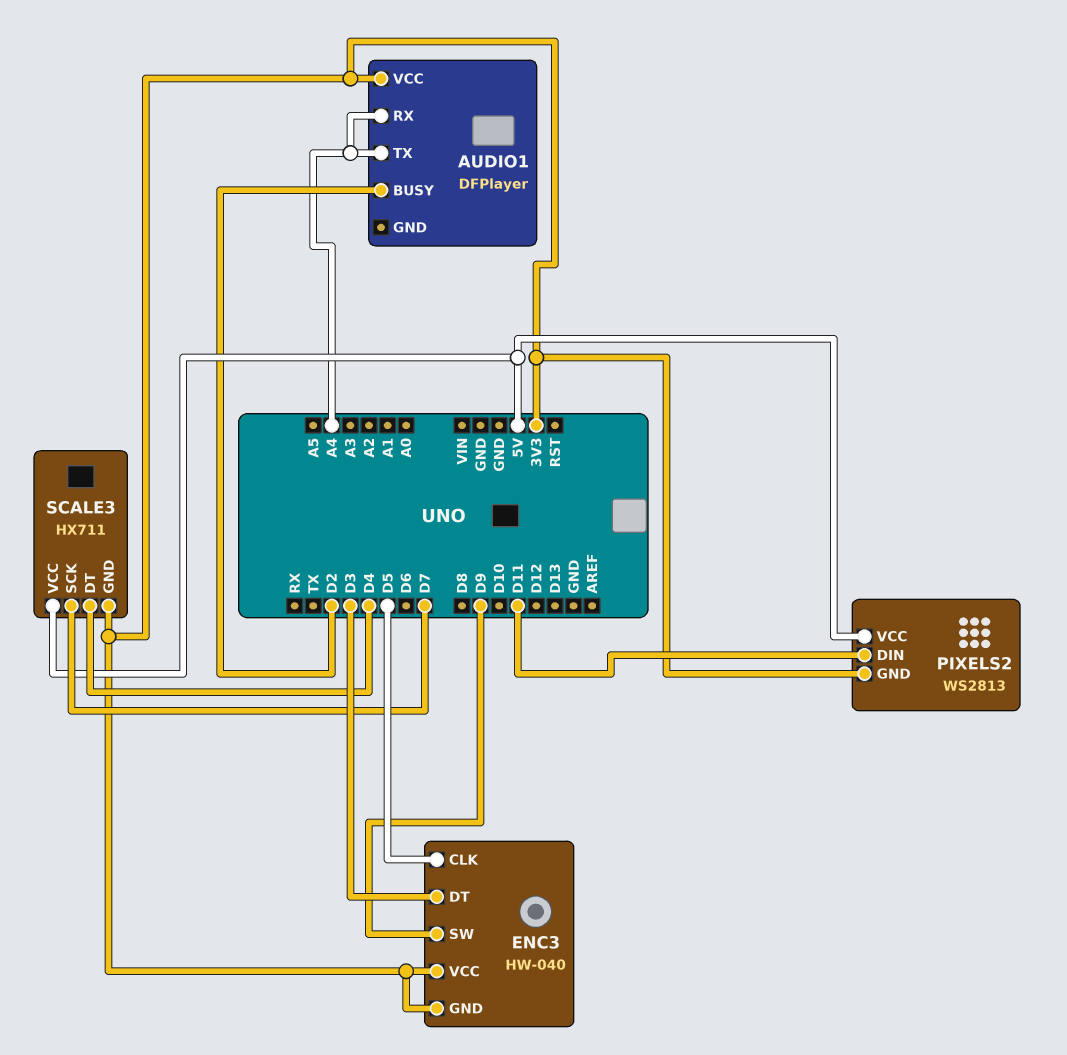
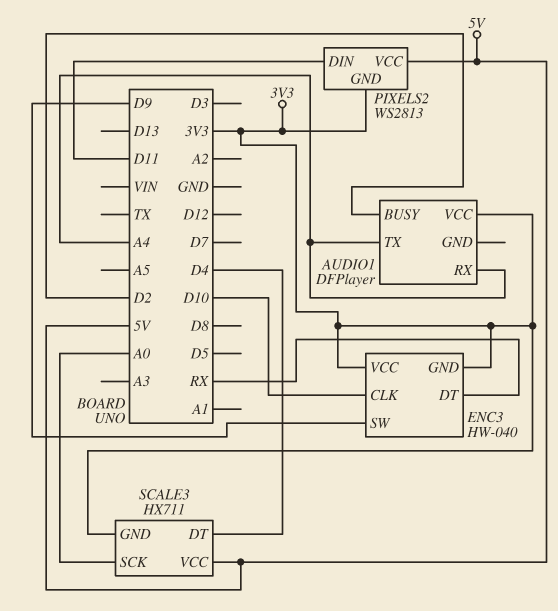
ENC3 pin CLK: D5 -> D10
ENC3 pin DT: D3 -> RX
SCALE3 pin SCK: D7 -> A0

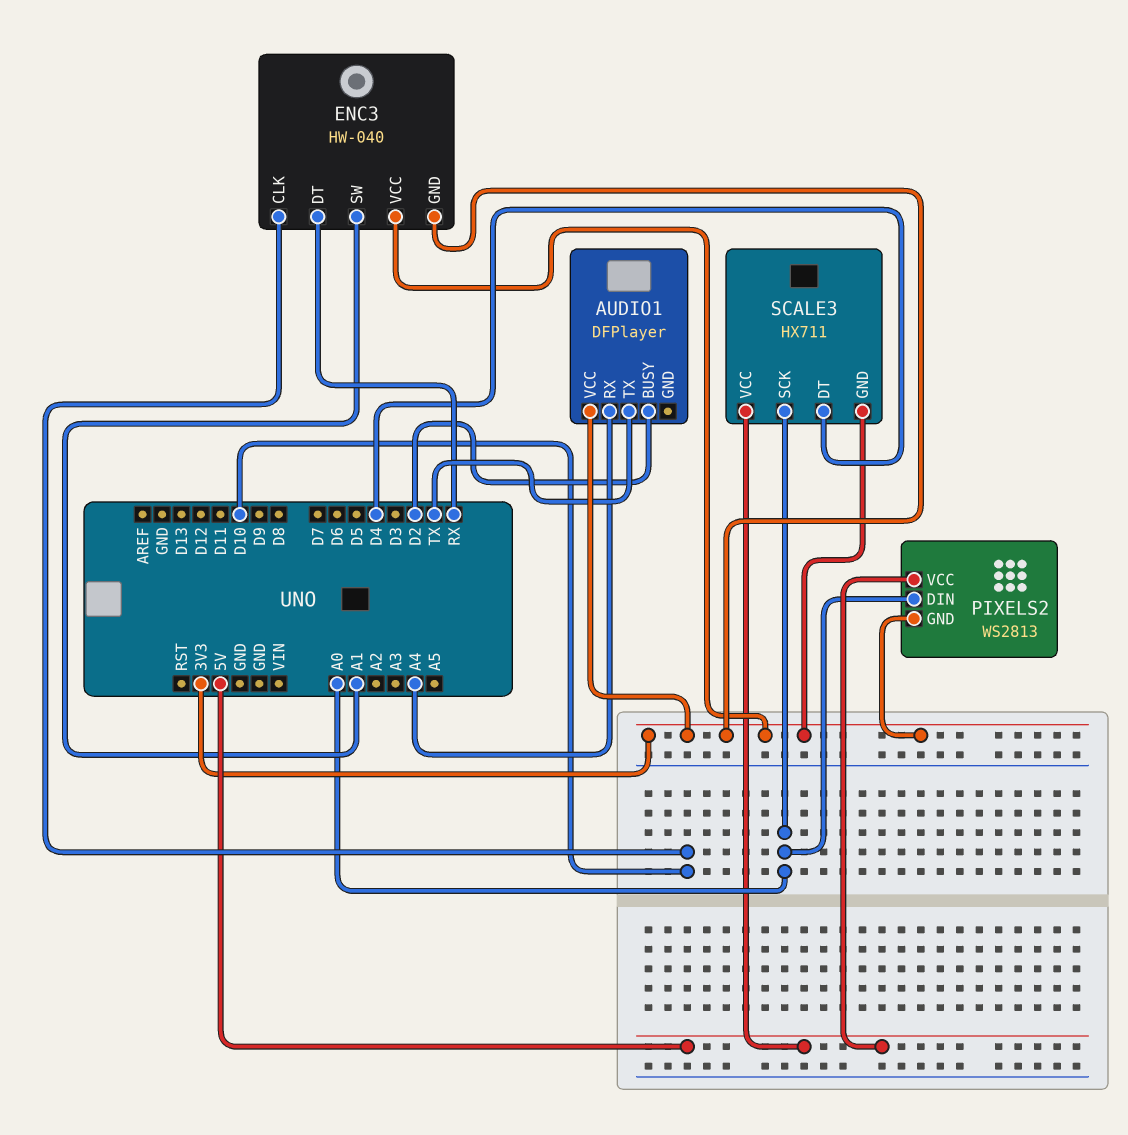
AUDIO1 pin TX: A4 -> TX
ENC3 pin SW: D9 -> A1
PIXELS2 pin DIN: D11 -> A0

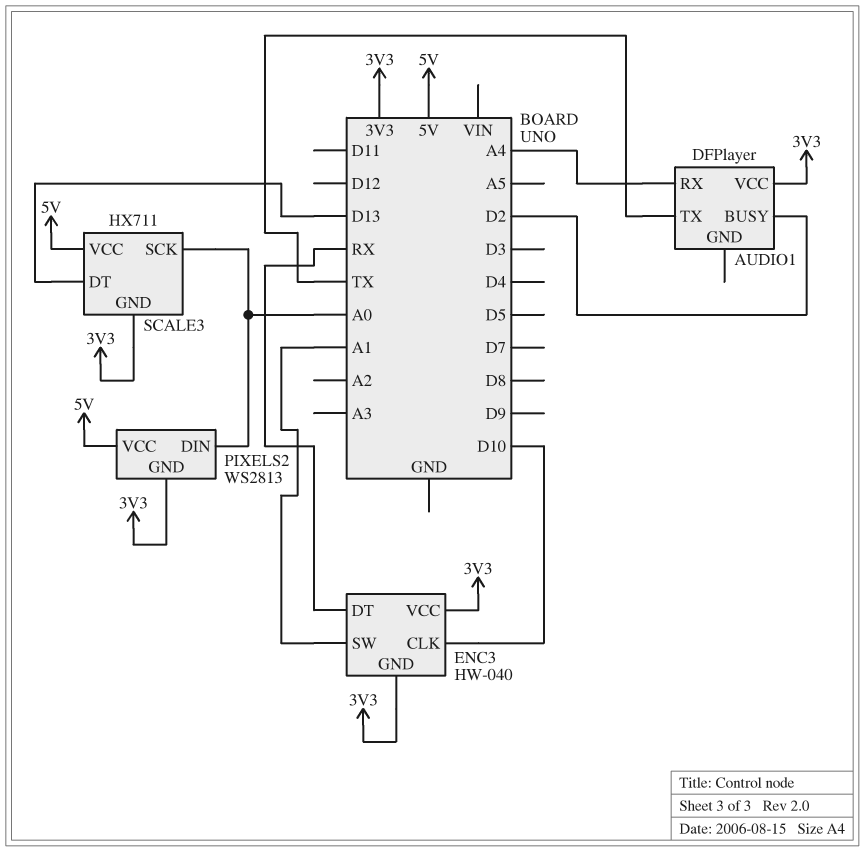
SCALE3 pin DT: D4 -> D13

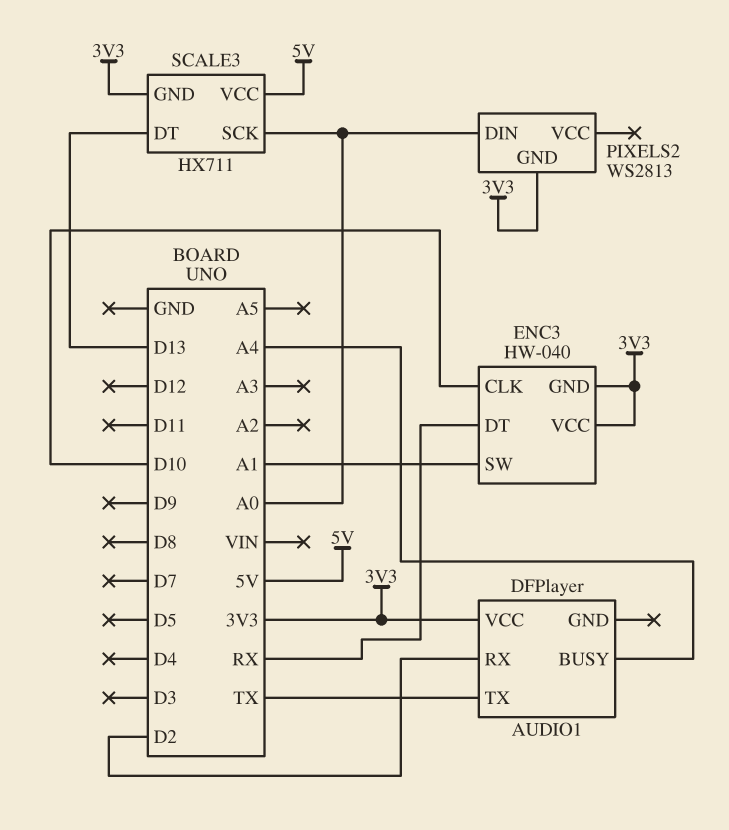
AUDIO1 pin BUSY: D2 -> A4
AUDIO1 pin RX: A4 -> D2
PIXELS2 pin VCC: 5V -> none

